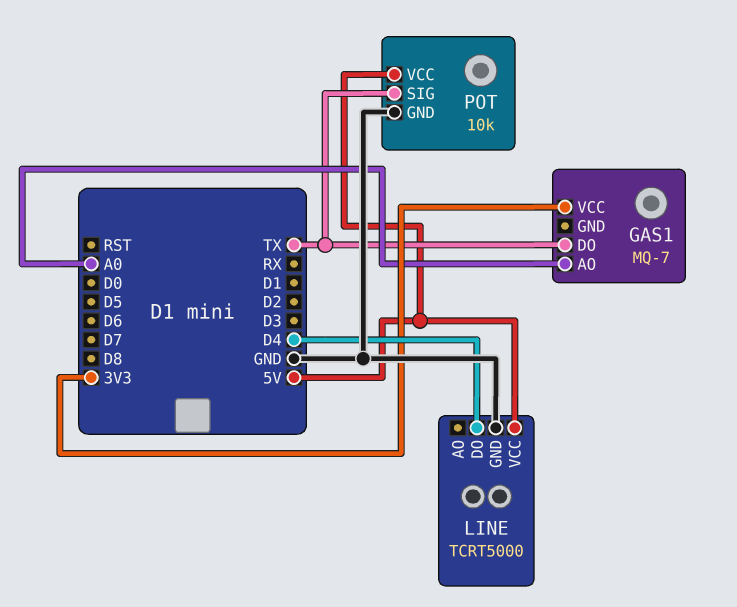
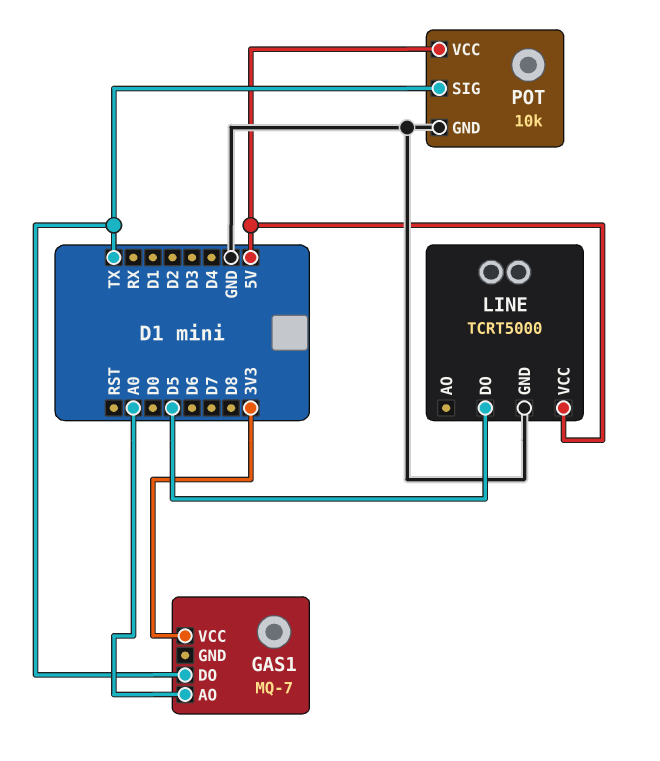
LINE pin DO: D4 -> D5

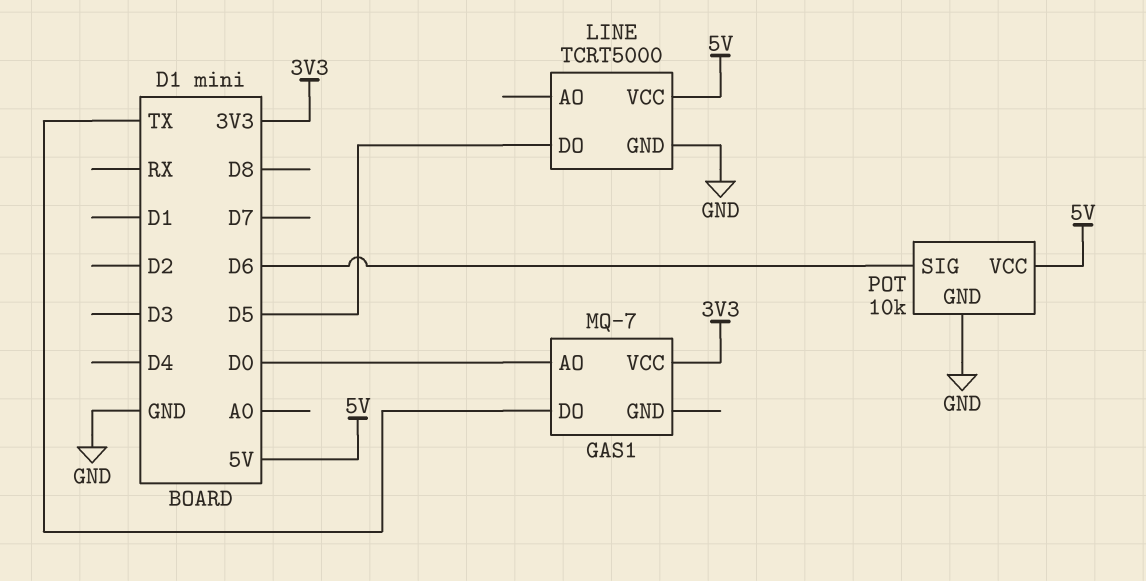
GAS1 pin AO: A0 -> D0
POT pin SIG: TX -> D6

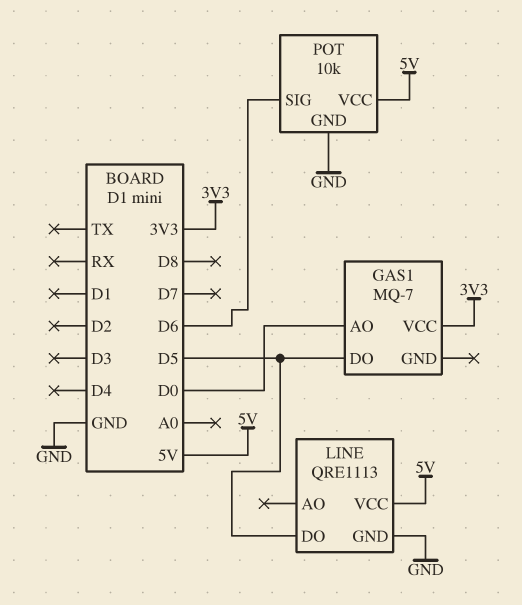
GAS1 pin DO: TX -> D5
LINE: TCRT5000 -> QRE1113

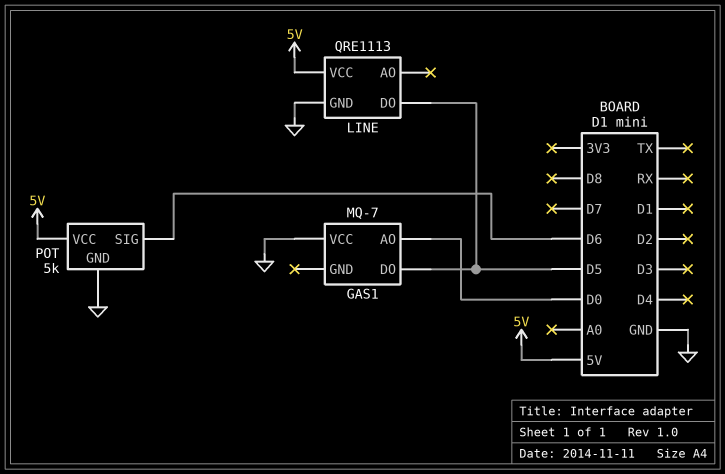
GAS1 pin VCC: 3V3 -> GND
POT: 10k -> 5k

